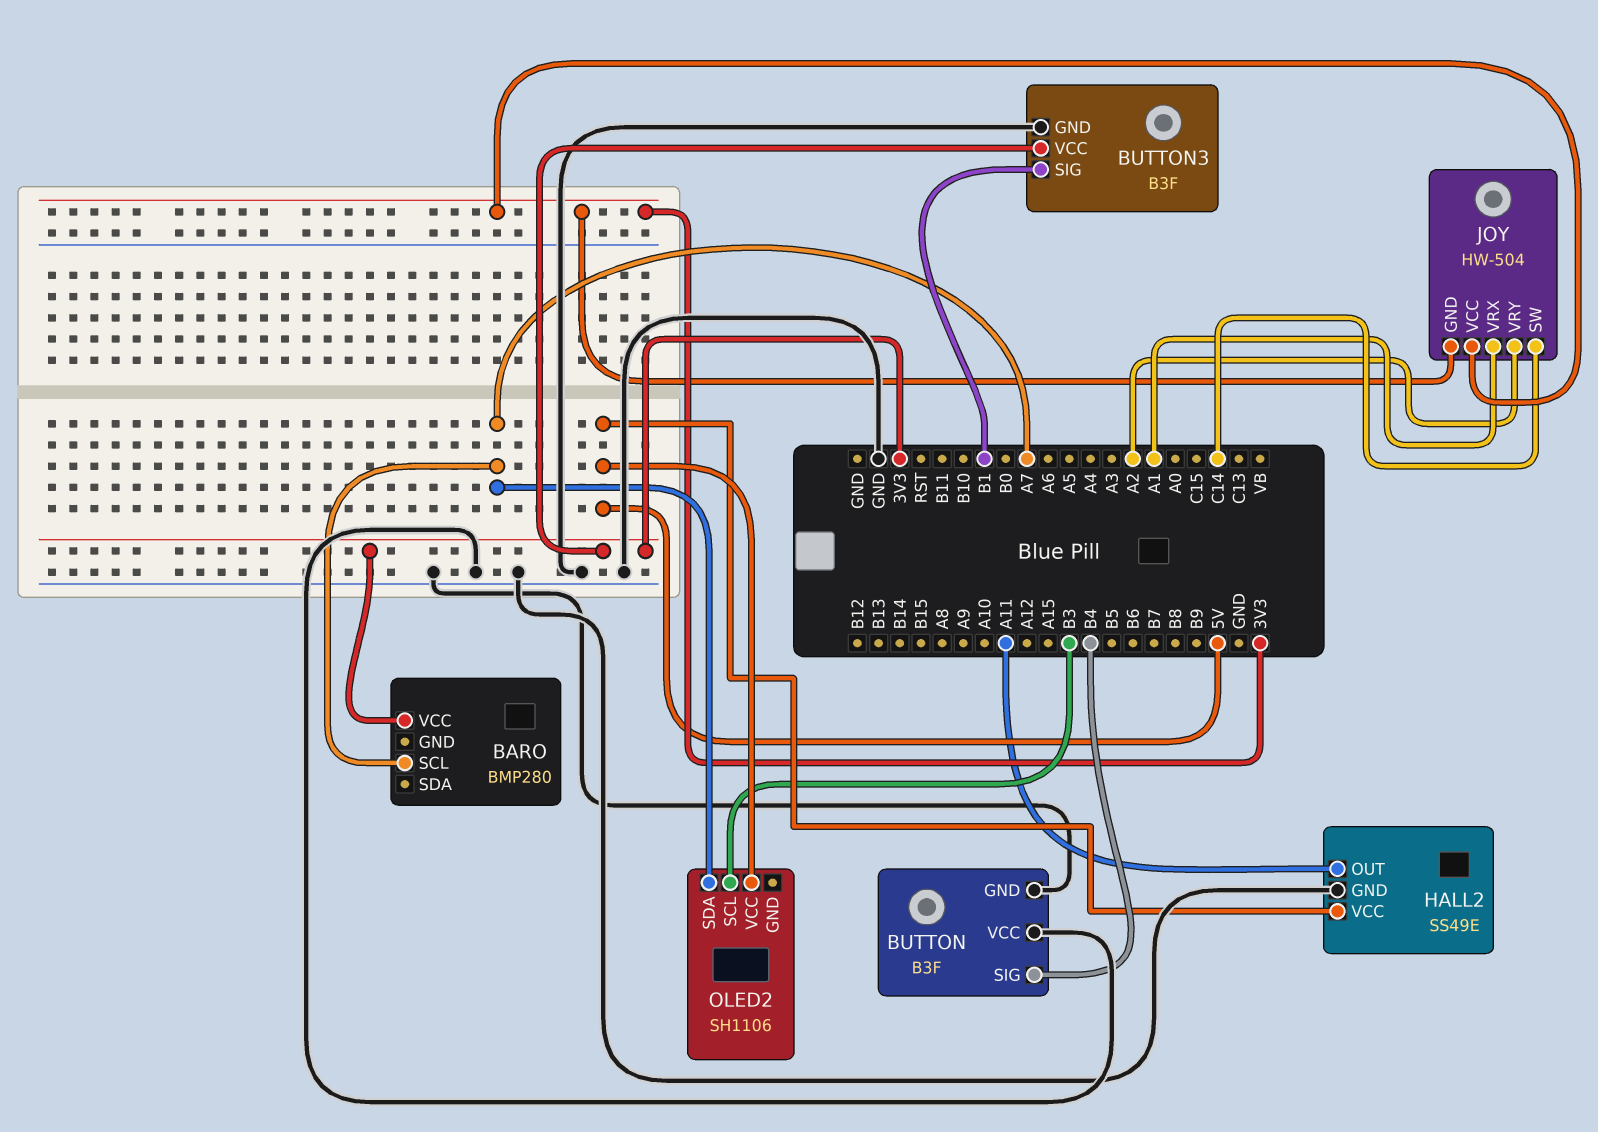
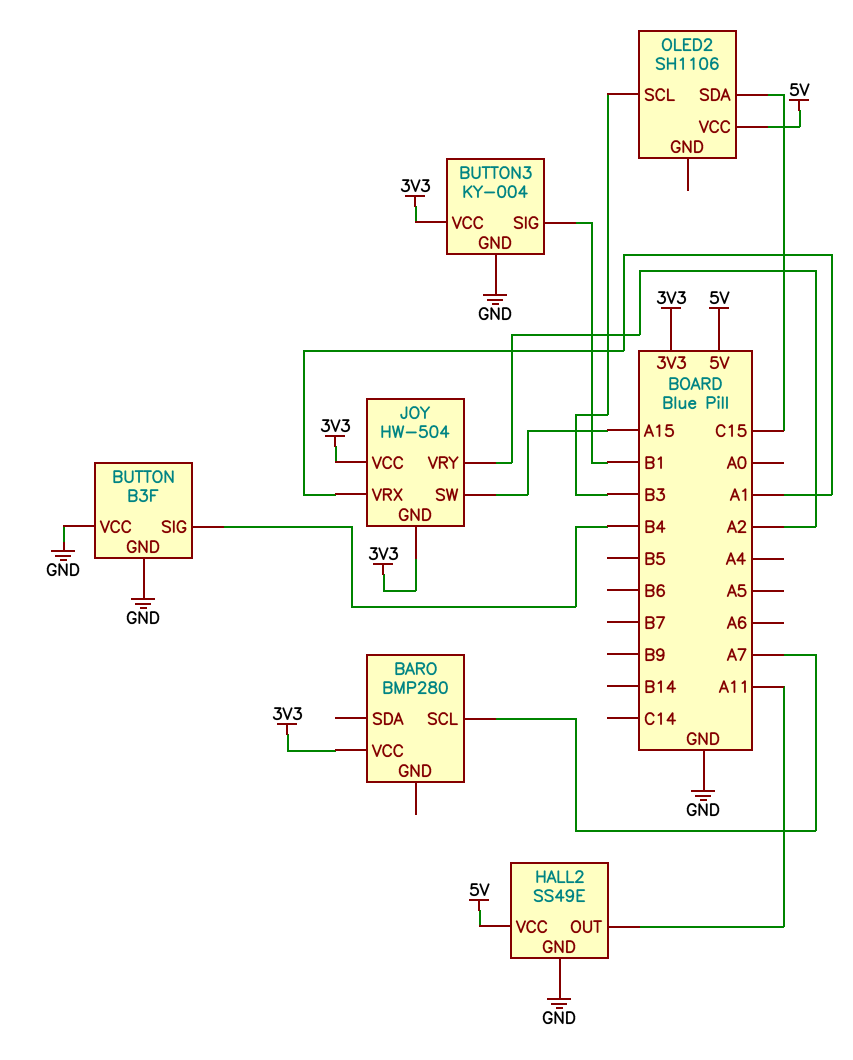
BUTTON3: B3F -> KY-004
JOY pin SW: C14 -> A15
OLED2 pin SDA: A7 -> C15

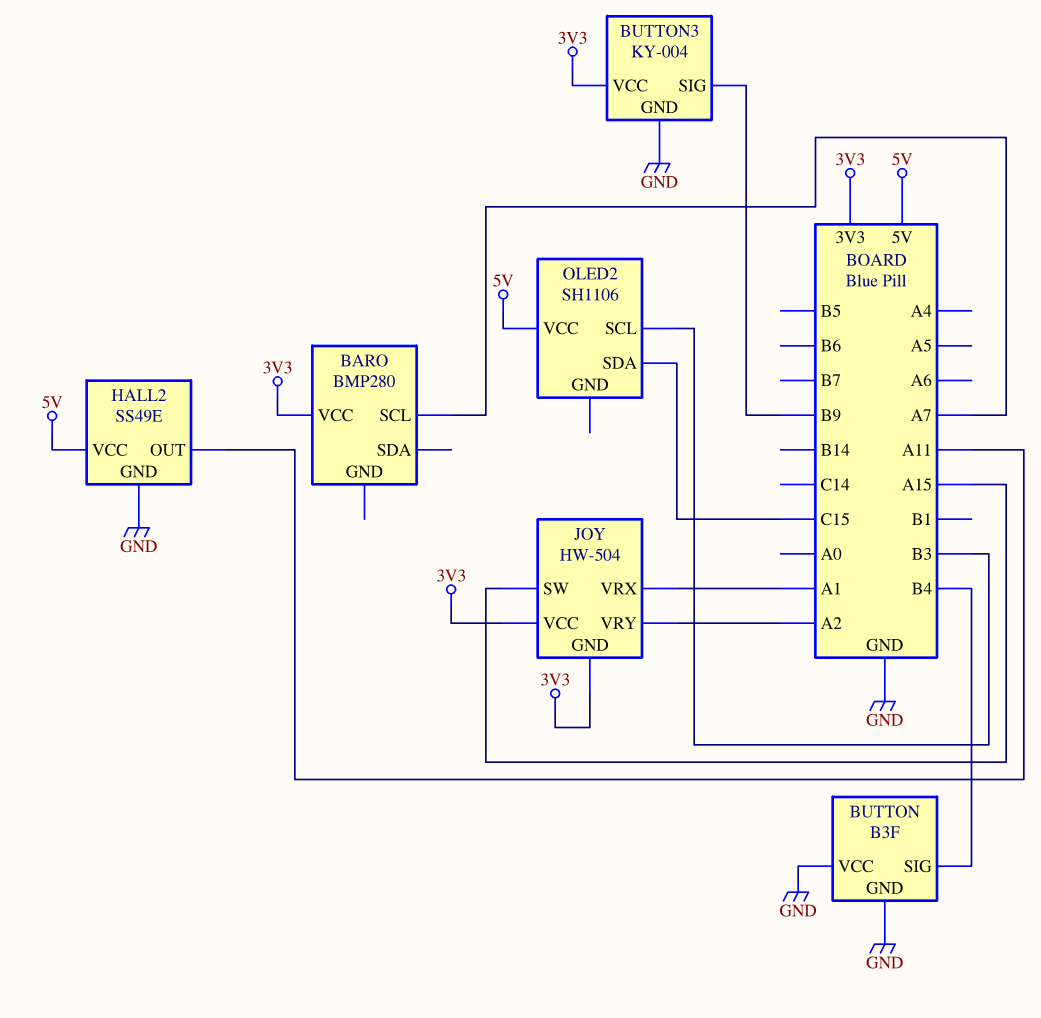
BUTTON3 pin SIG: B1 -> B9

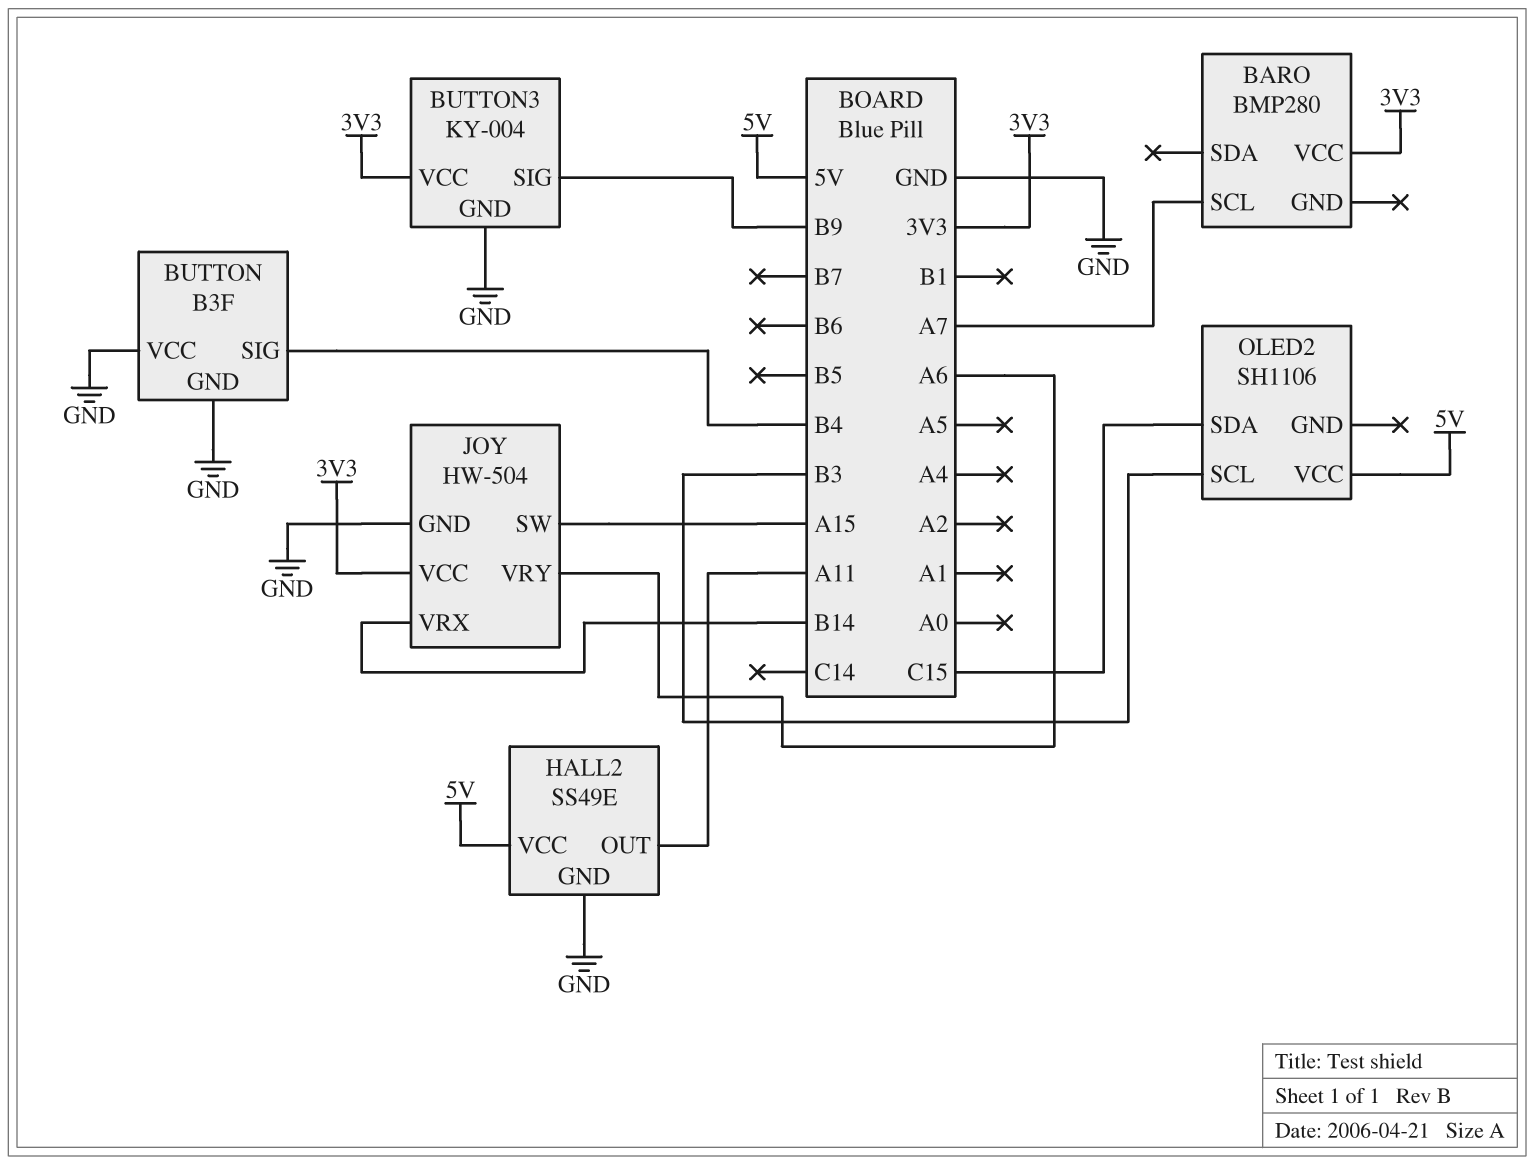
JOY pin GND: 3V3 -> GND
JOY pin VRX: A1 -> B14
JOY pin VRY: A2 -> A6

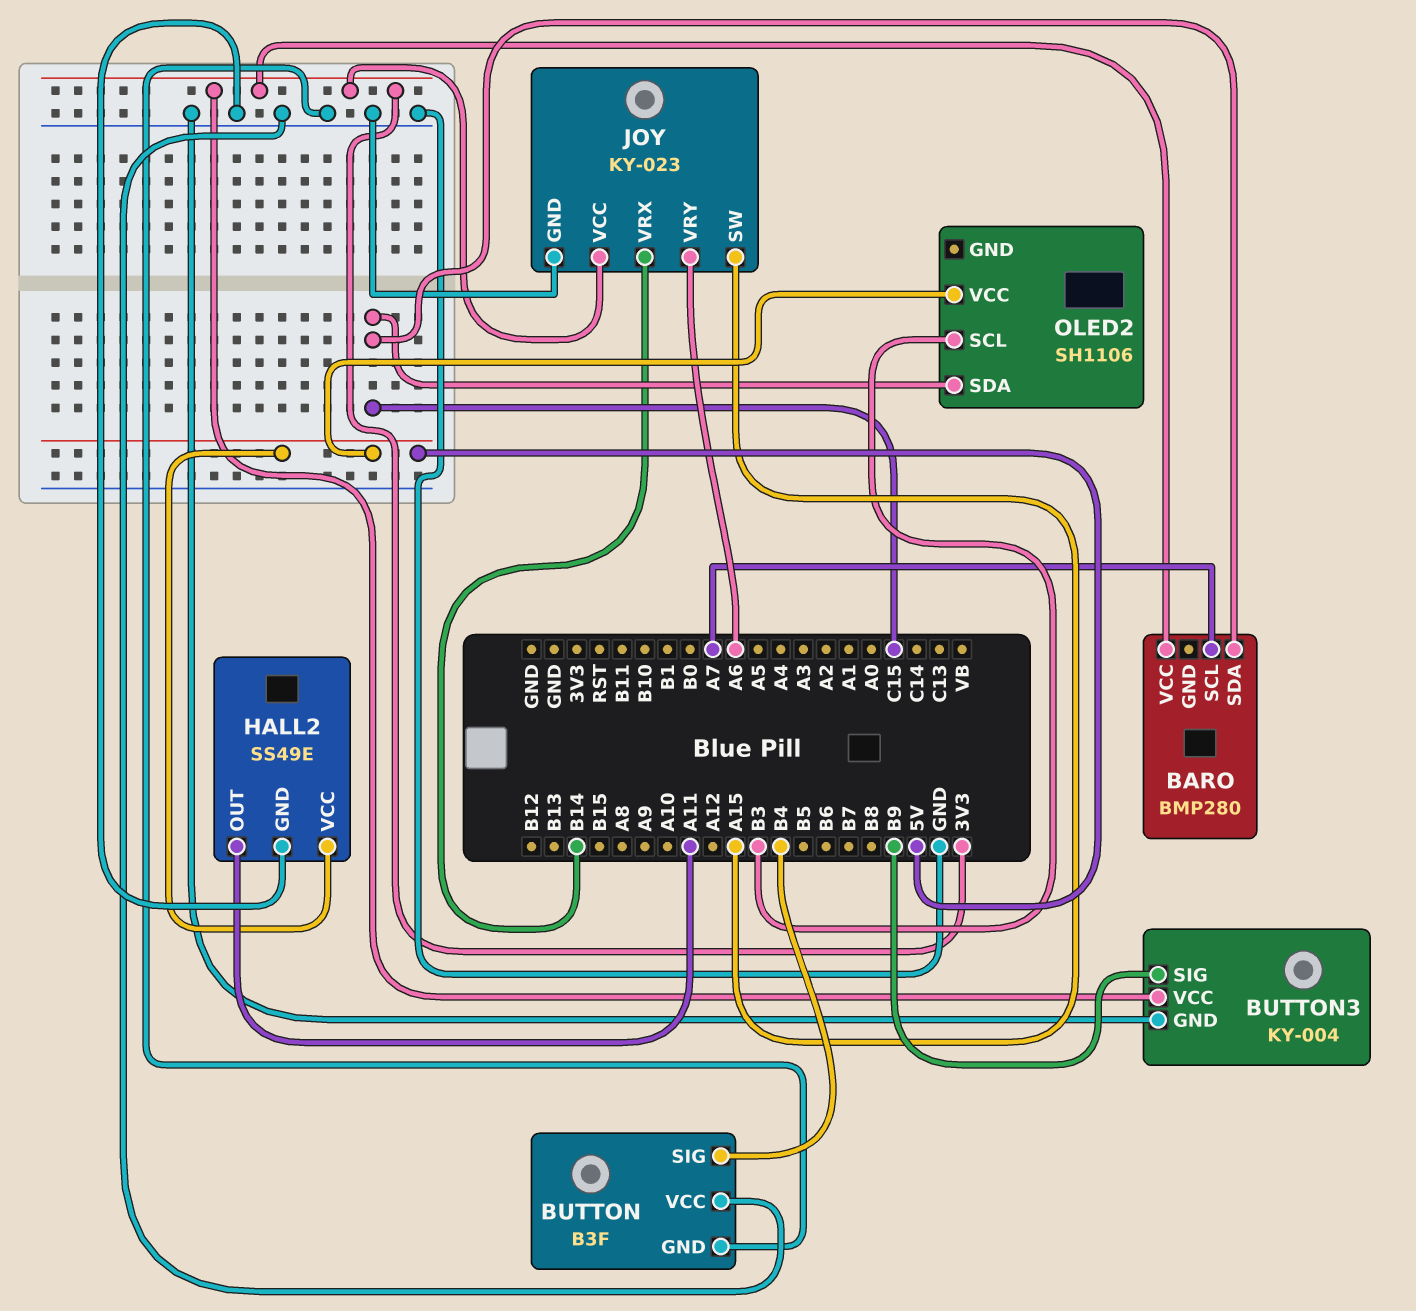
BARO pin SDA: none -> C15
JOY: HW-504 -> KY-023

